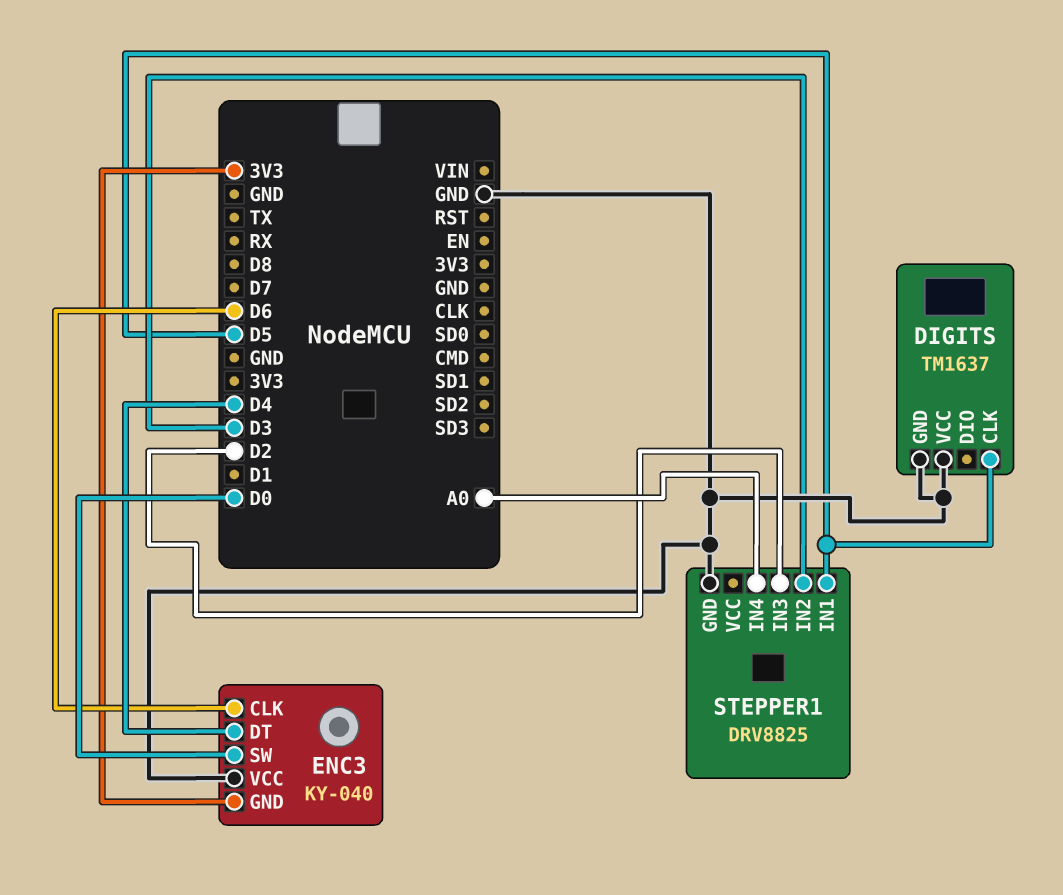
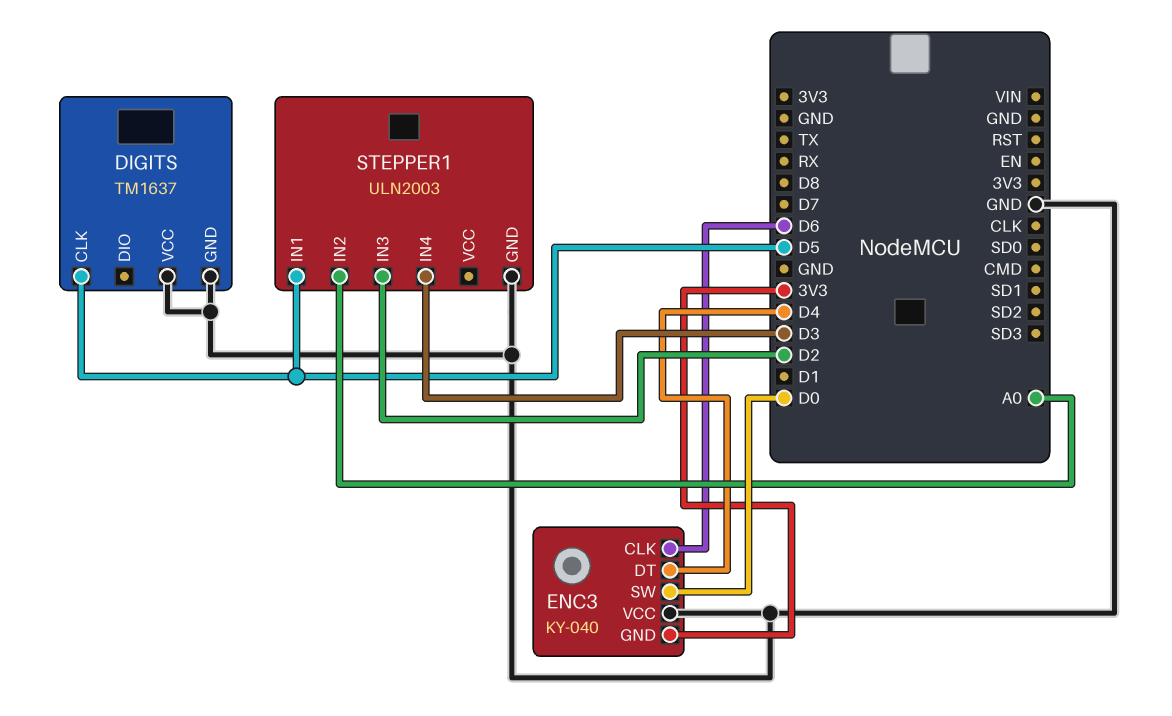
STEPPER1: DRV8825 -> ULN2003
STEPPER1 pin IN2: D3 -> A0
STEPPER1 pin IN4: A0 -> D3

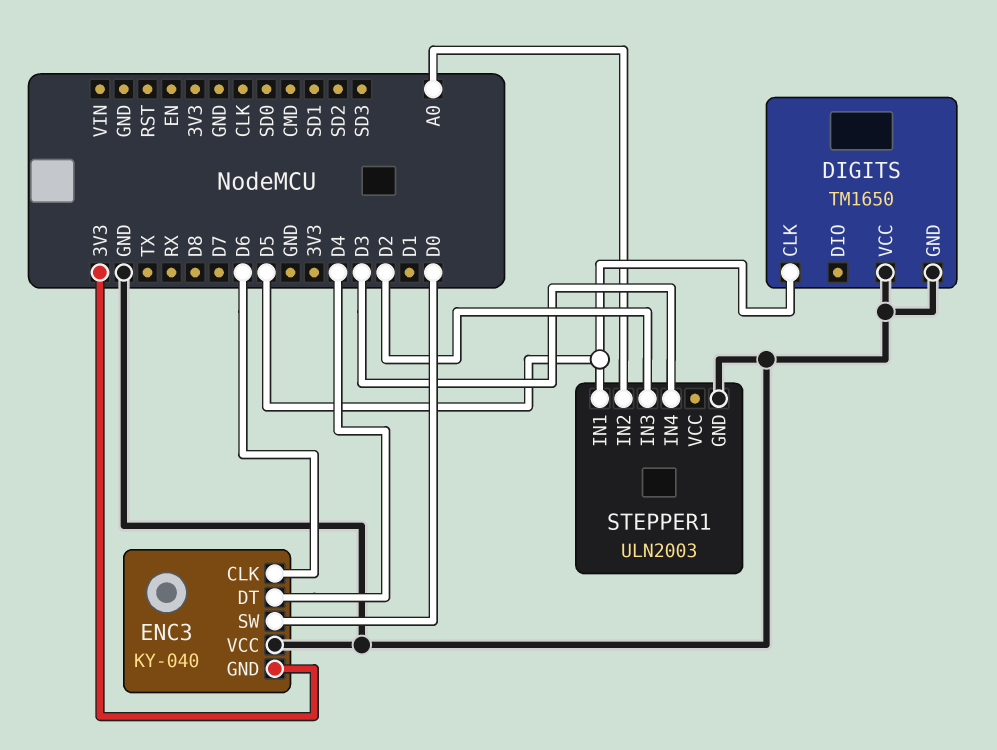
DIGITS: TM1637 -> TM1650

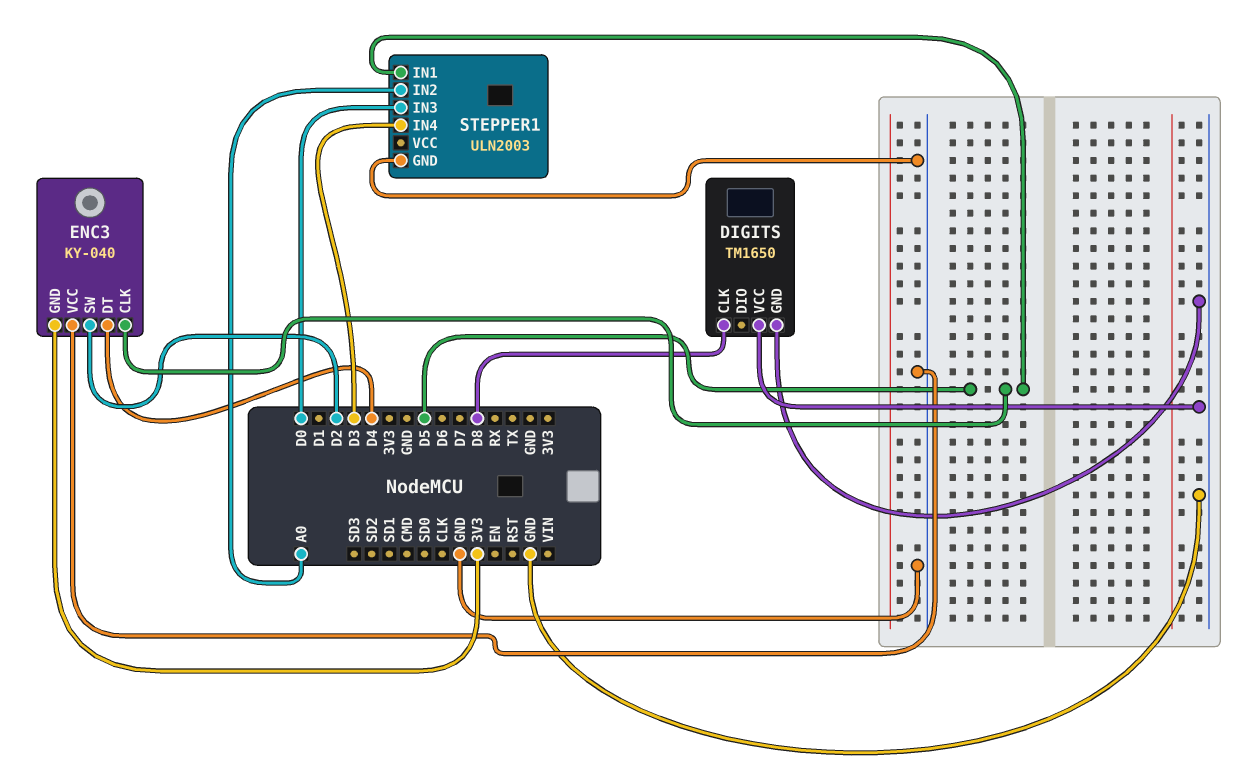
DIGITS pin CLK: D5 -> D8
ENC3 pin CLK: D6 -> D5
ENC3 pin SW: D0 -> D2
STEPPER1 pin IN3: D2 -> D0

